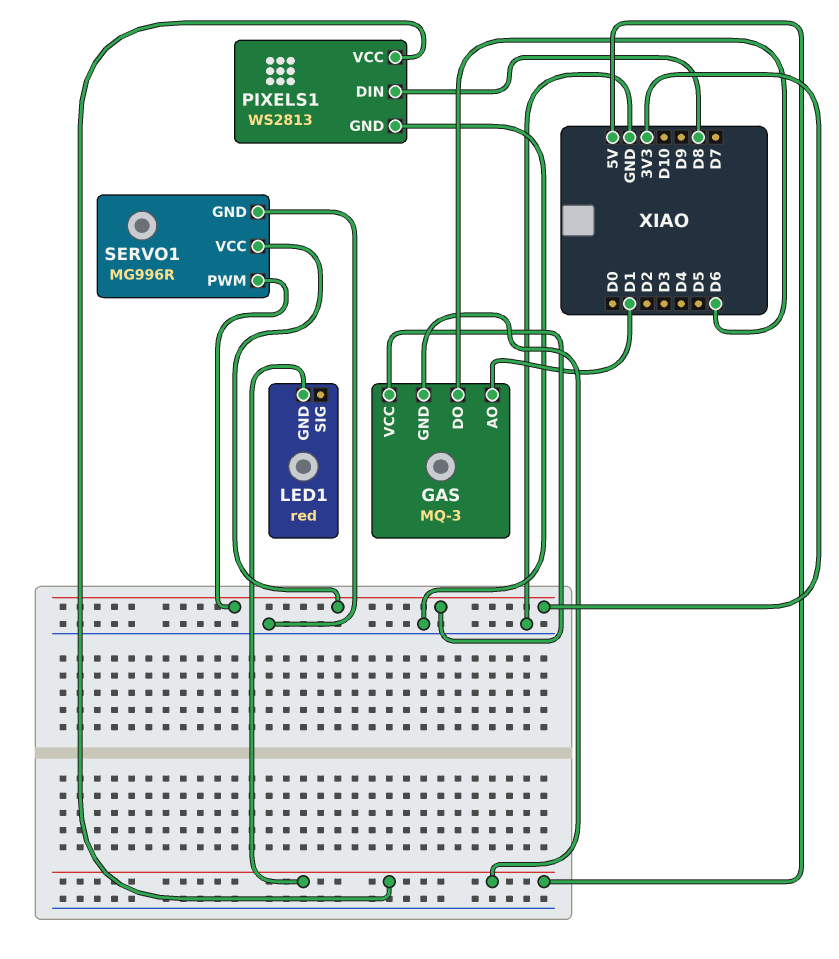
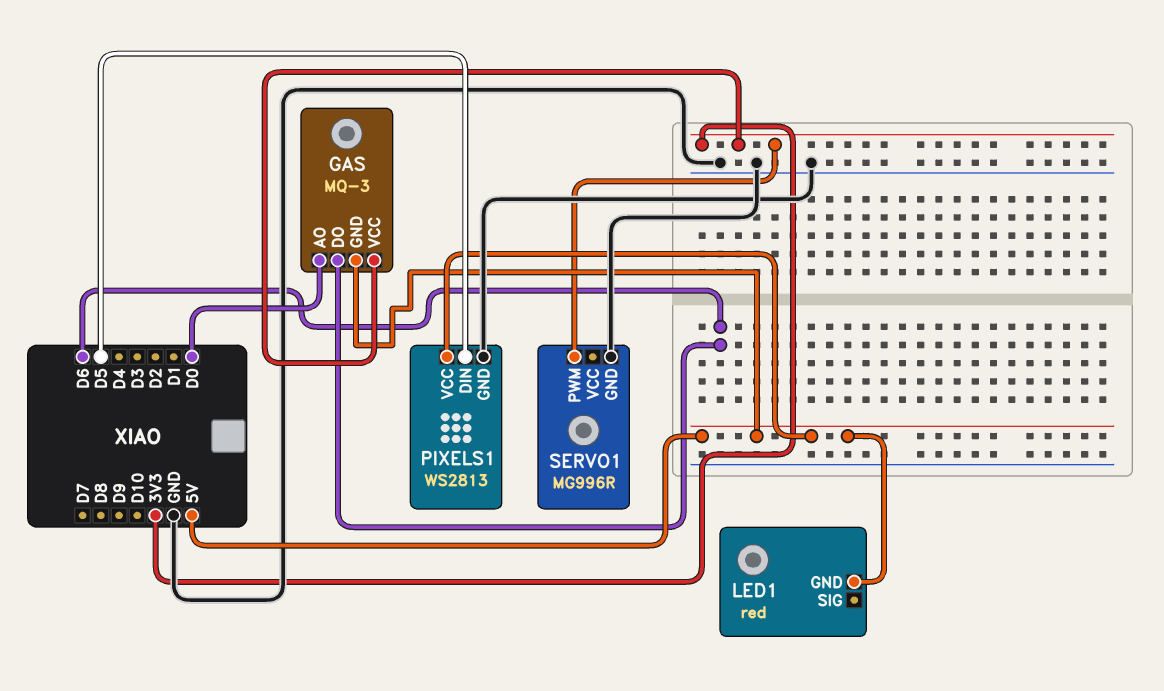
GAS pin AO: D1 -> D0
PIXELS1 pin DIN: D8 -> D5
SERVO1 pin VCC: 3V3 -> none

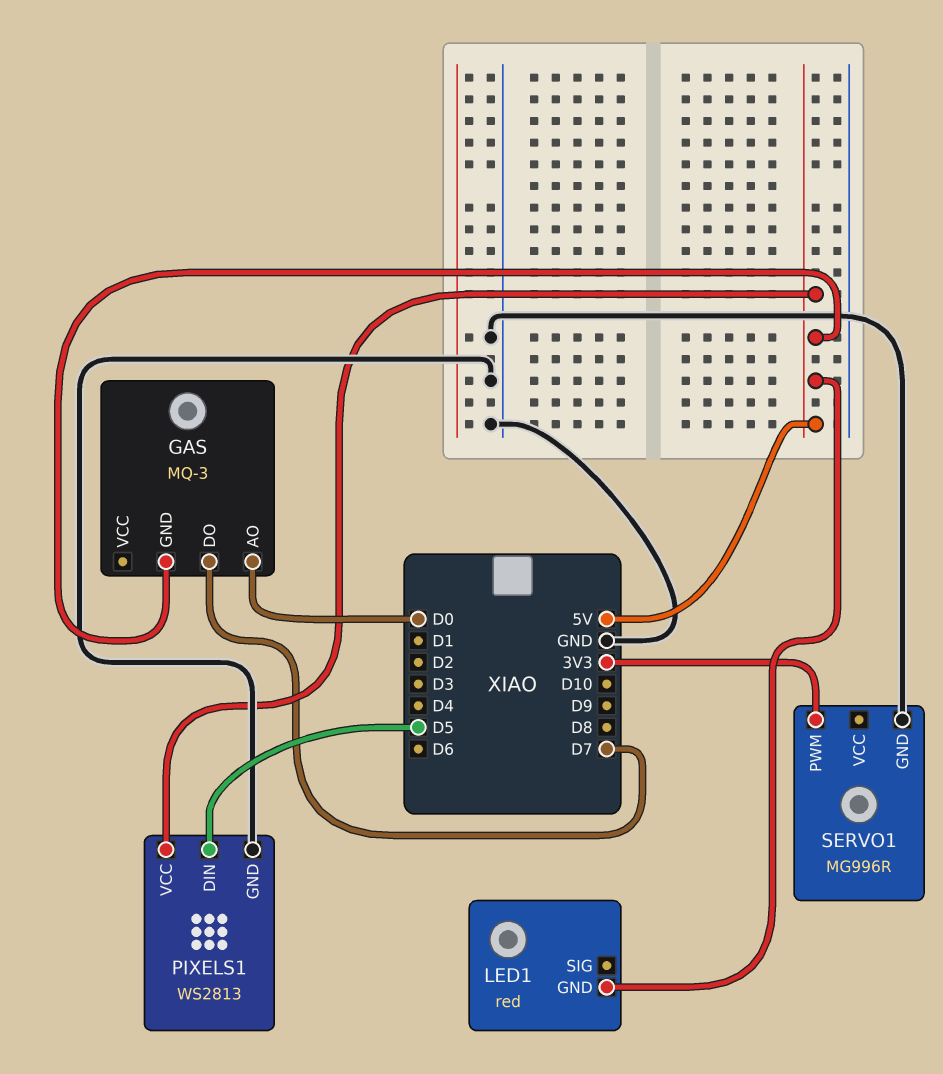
GAS pin DO: D6 -> D7
GAS pin VCC: 3V3 -> none

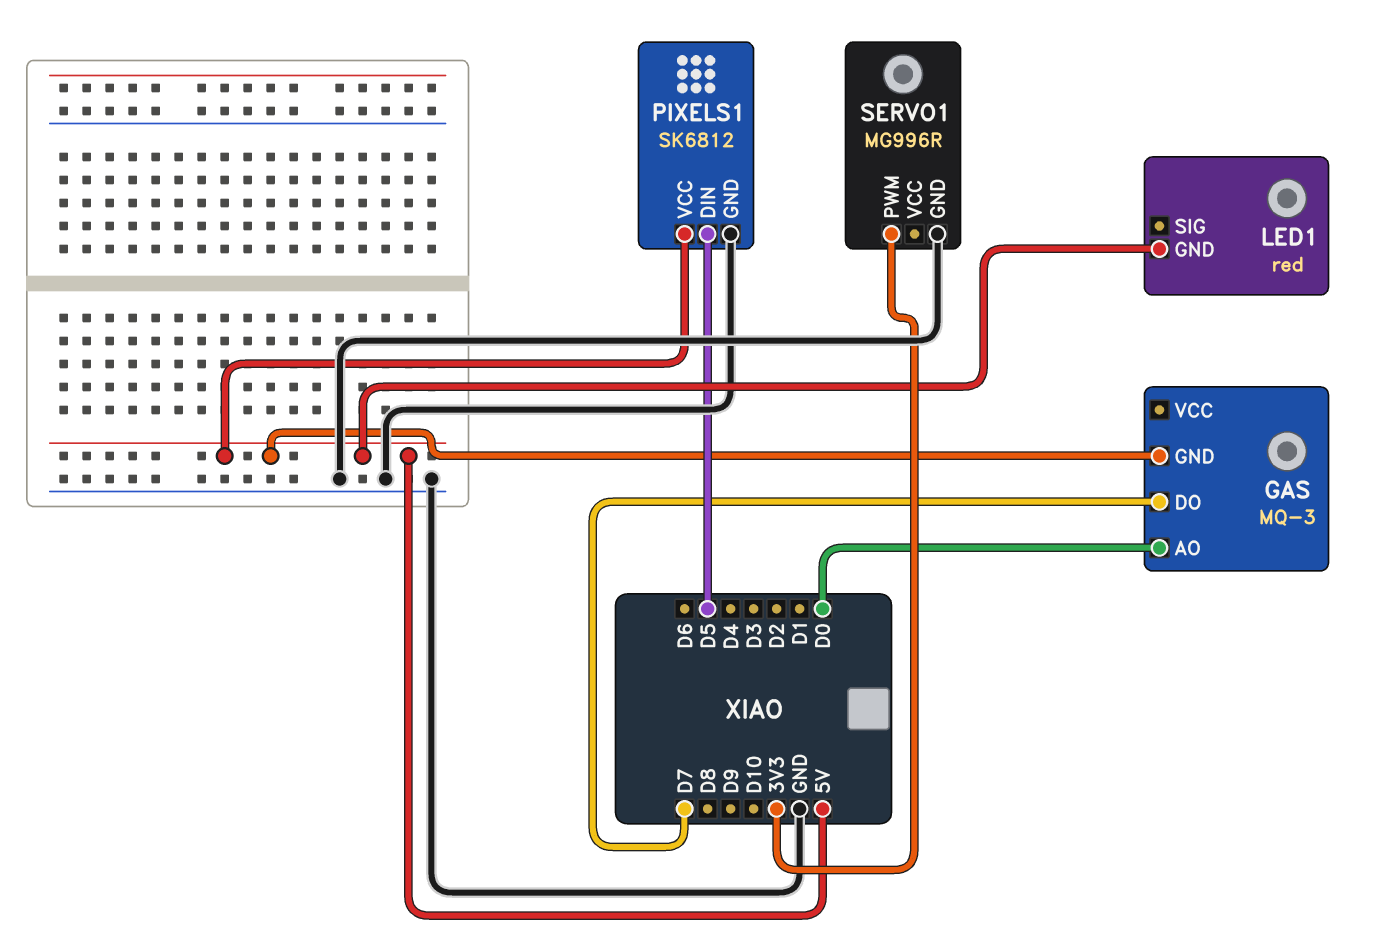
PIXELS1: WS2813 -> SK6812

